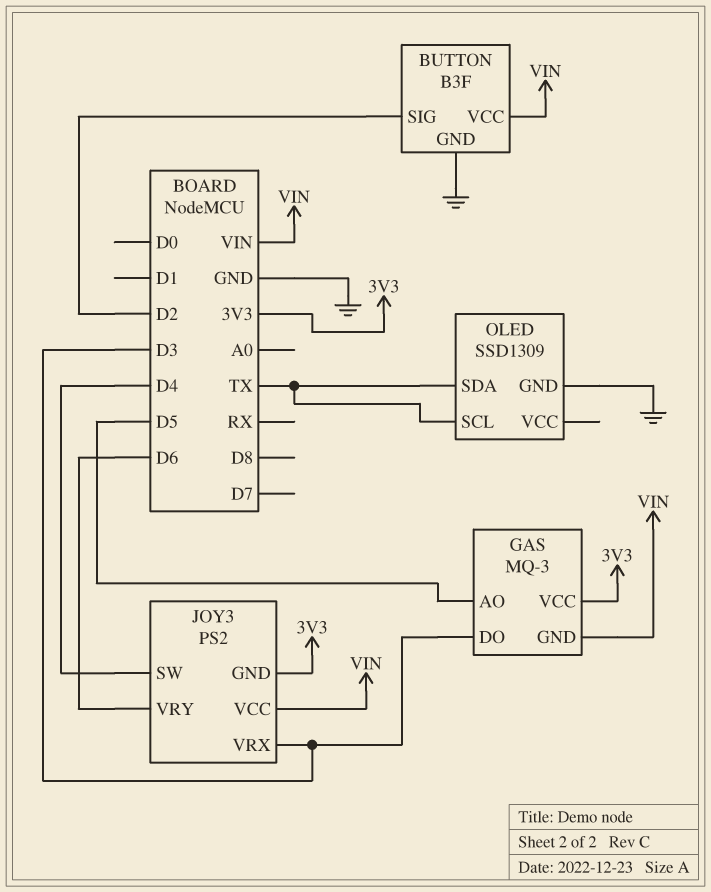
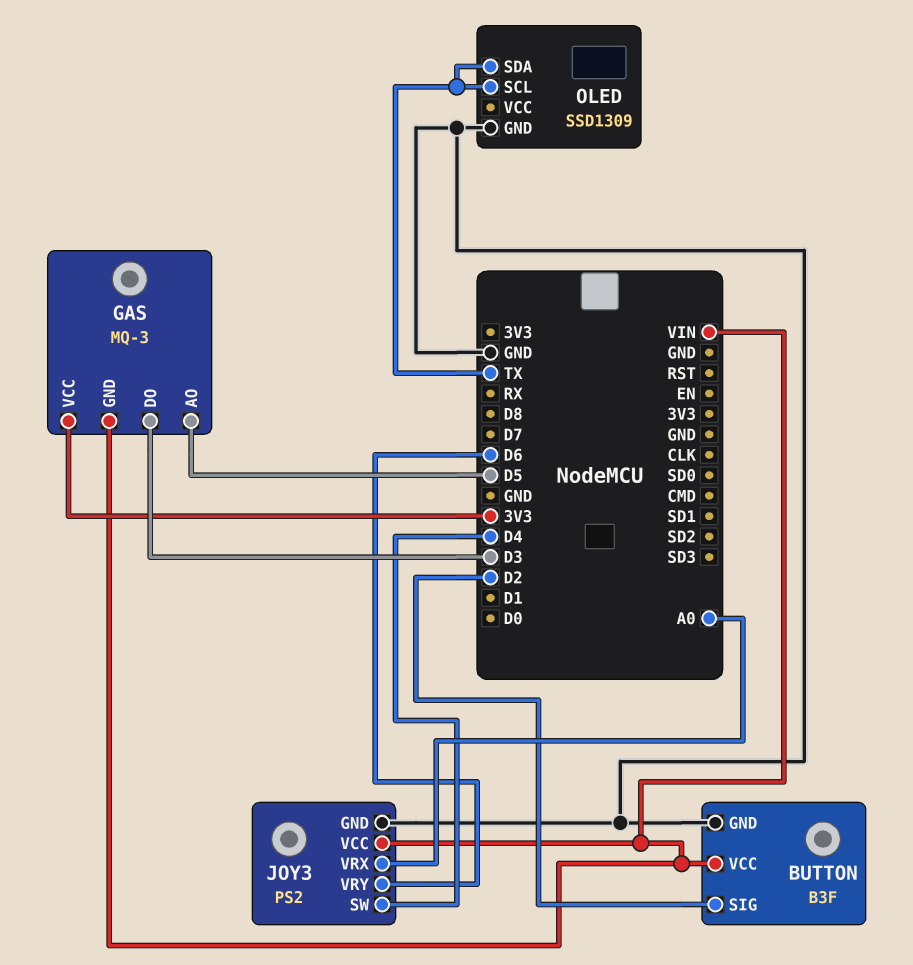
JOY3 pin GND: 3V3 -> GND
JOY3 pin VRX: D3 -> A0

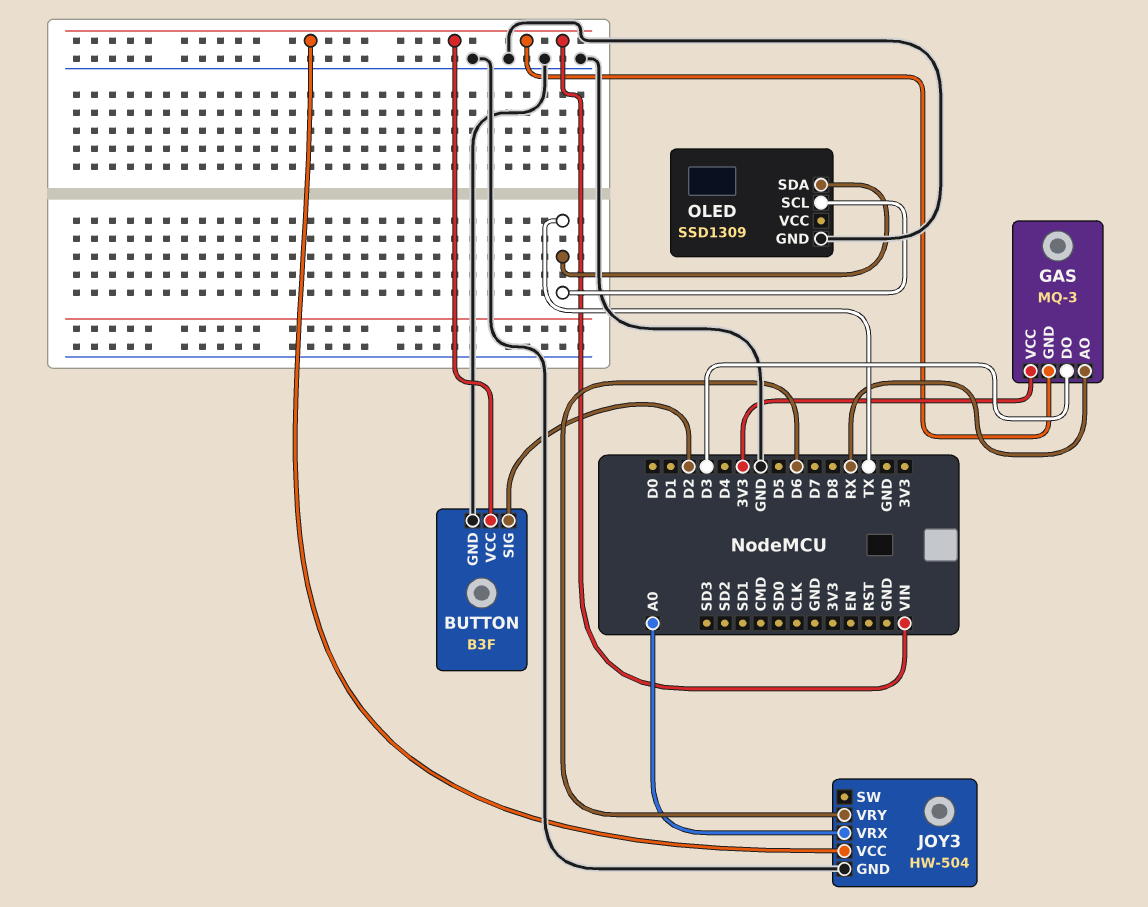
GAS pin AO: D5 -> RX
JOY3: PS2 -> HW-504
JOY3 pin SW: D4 -> none

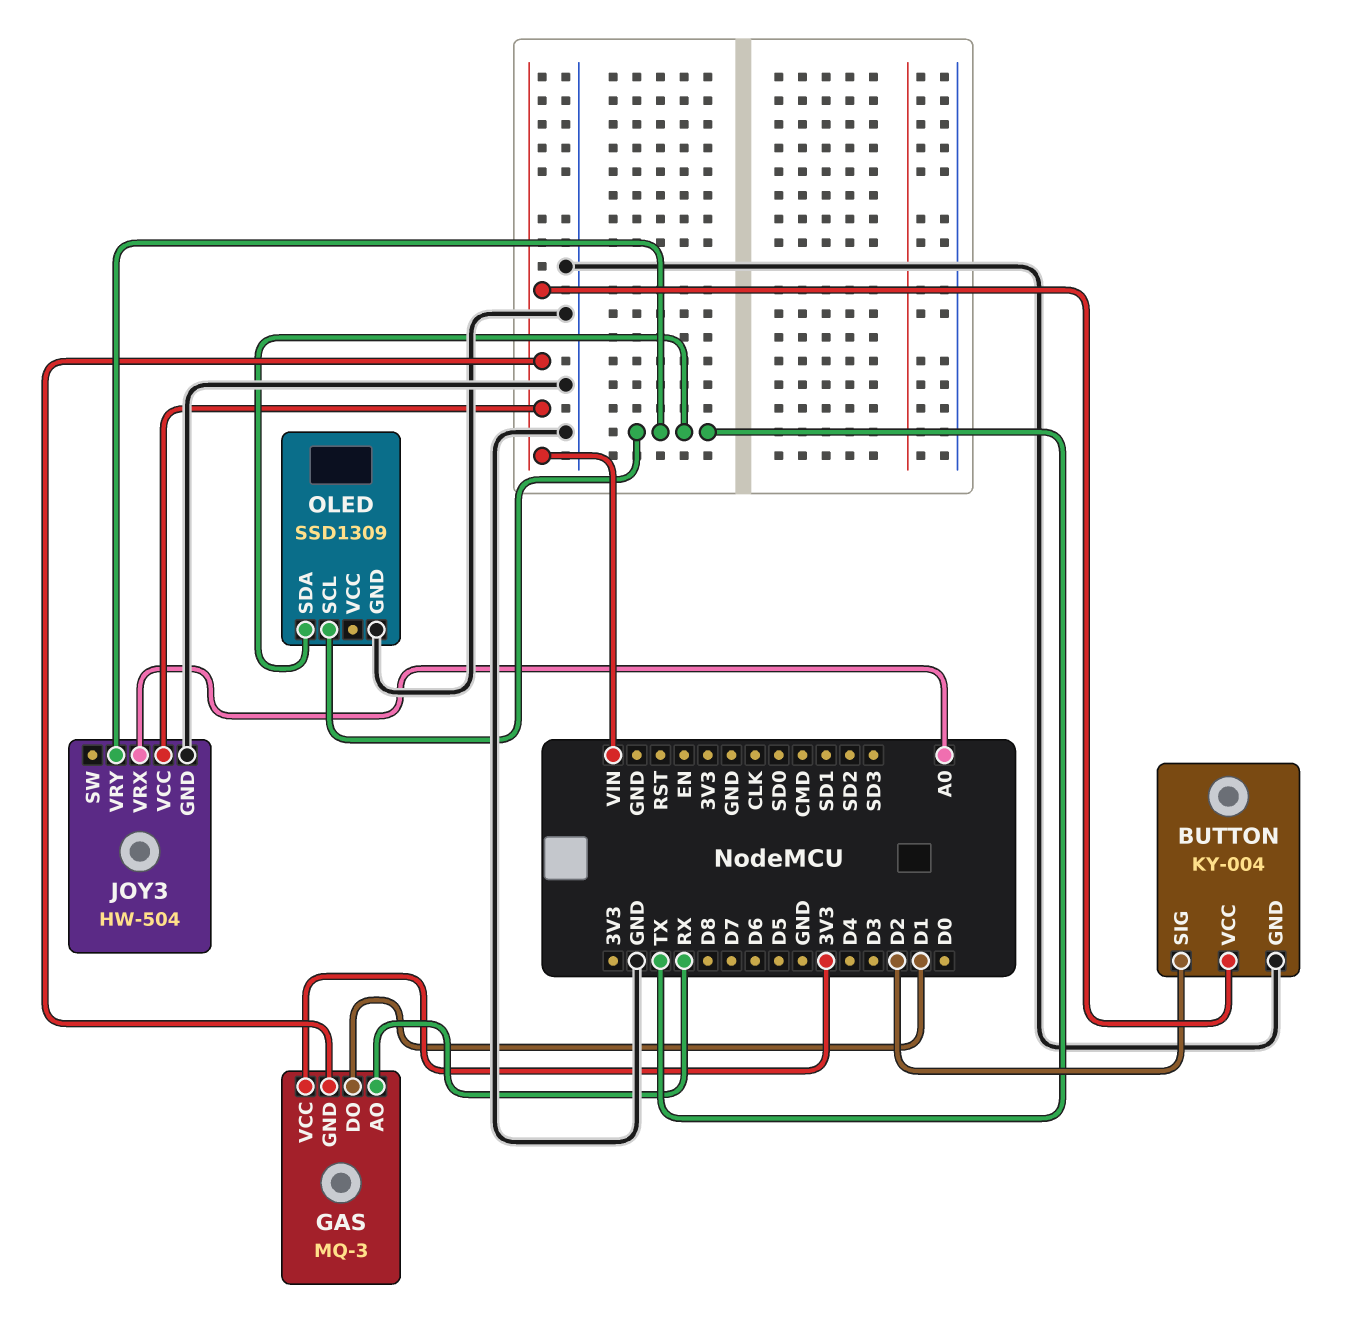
BUTTON: B3F -> KY-004
GAS pin DO: D3 -> D1
JOY3 pin VRY: D6 -> TX

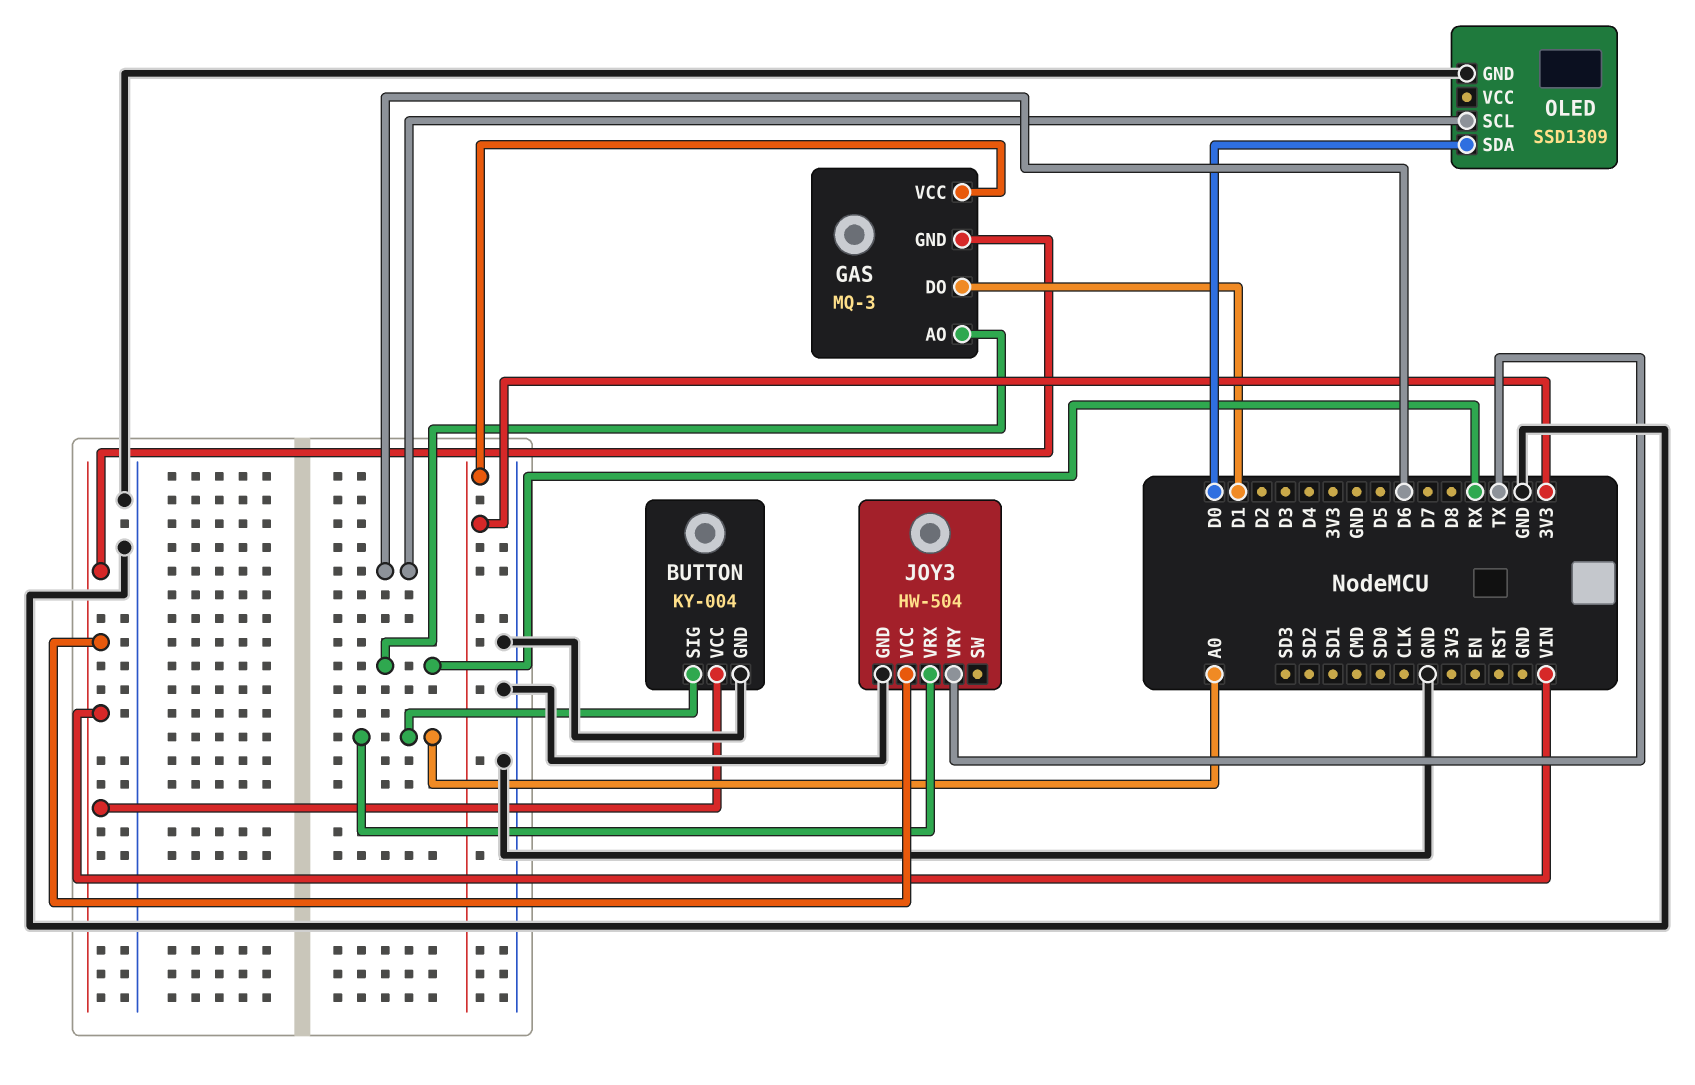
BUTTON pin SIG: D2 -> A0
OLED pin SCL: TX -> D6
OLED pin SDA: TX -> D0

